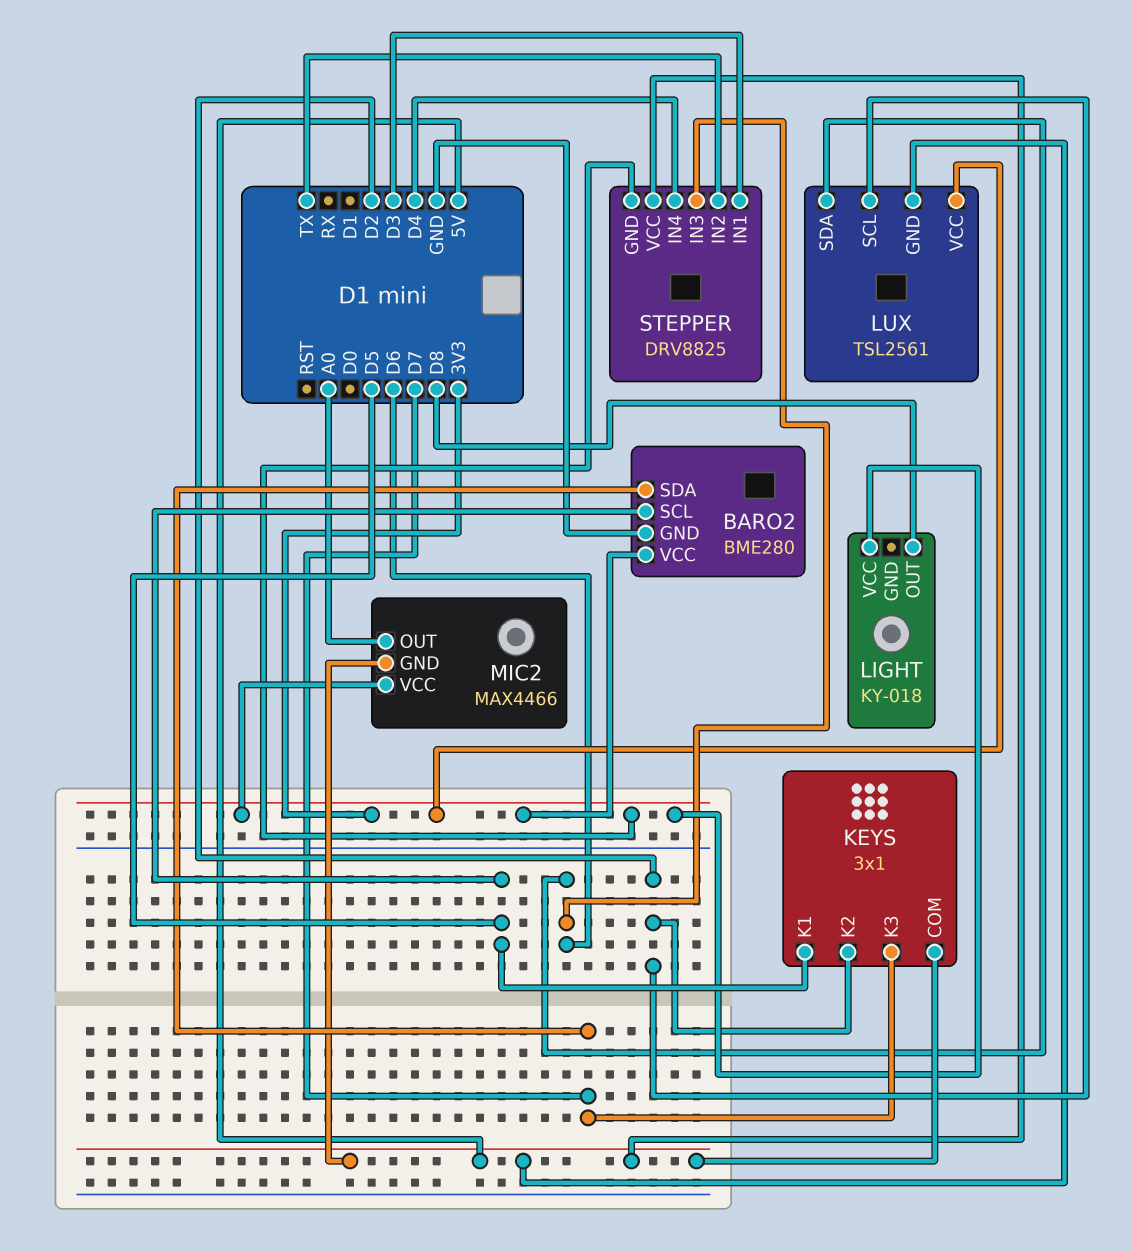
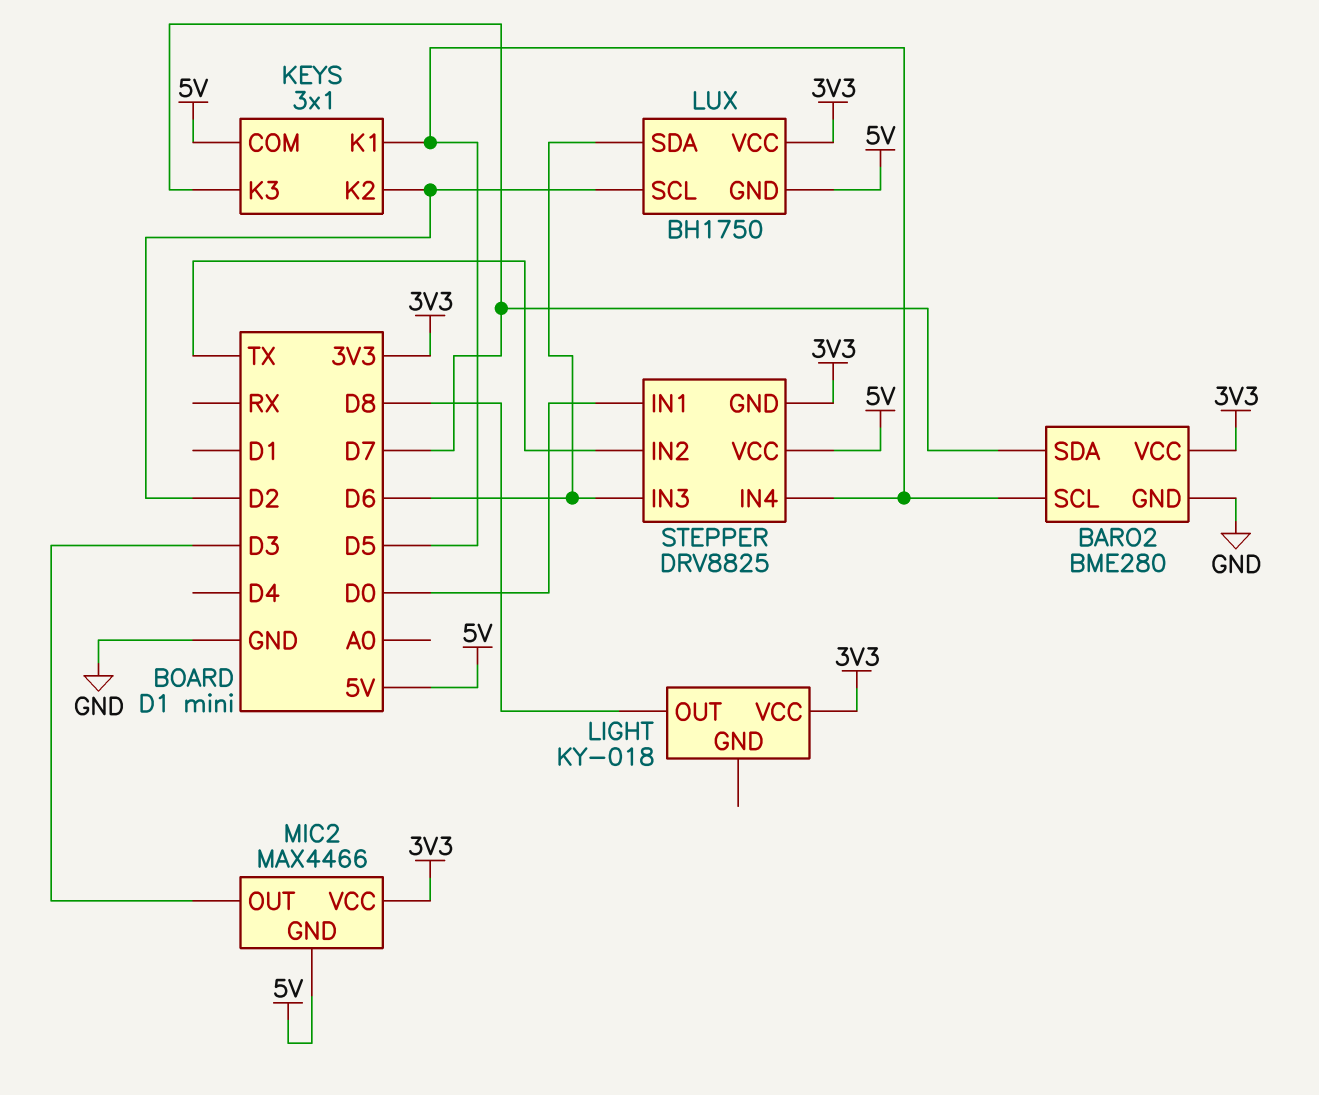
LUX: TSL2561 -> BH1750
MIC2 pin OUT: A0 -> D3
STEPPER pin IN1: D3 -> D0
STEPPER pin IN4: D4 -> D5

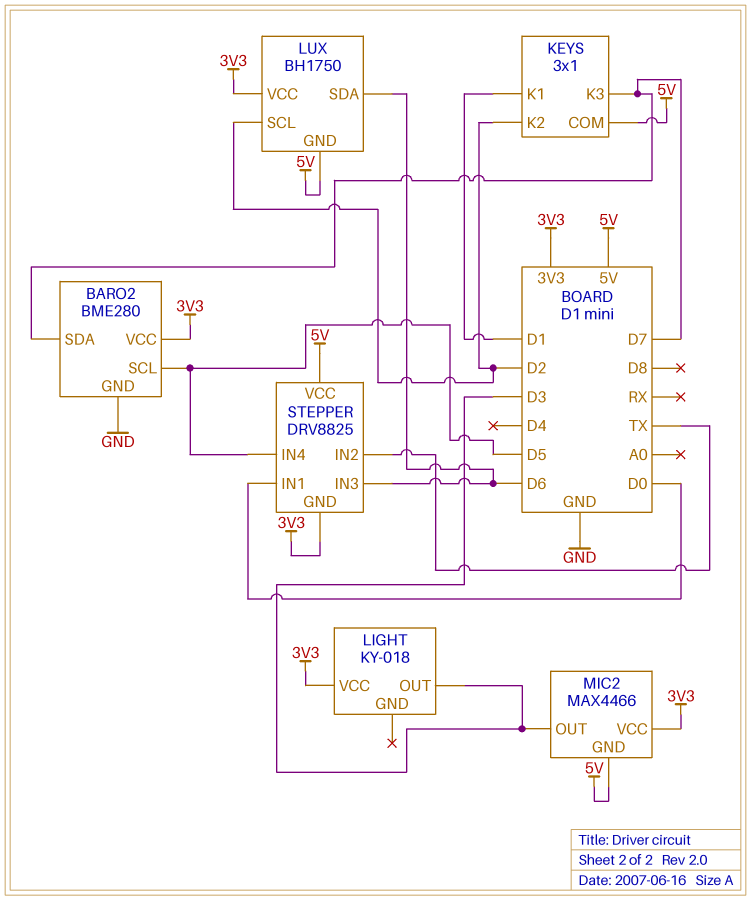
KEYS pin K1: D5 -> D1
LIGHT pin OUT: D8 -> D3

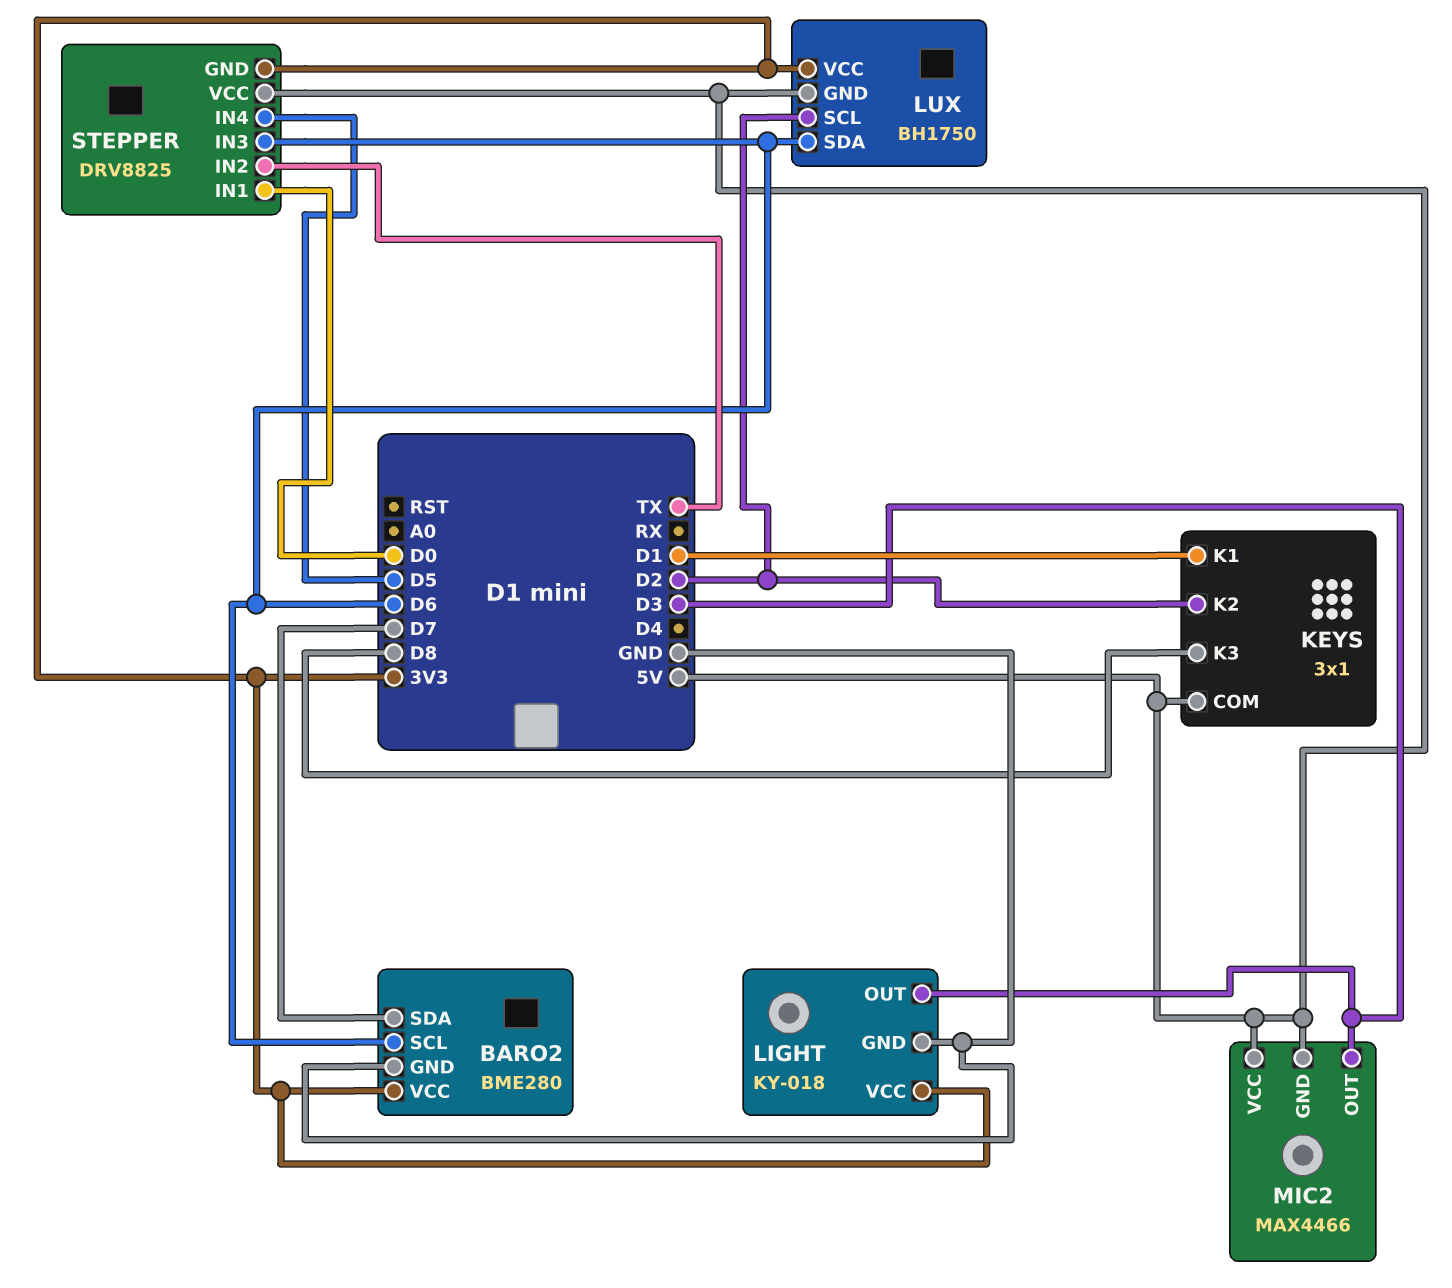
BARO2 pin SCL: D5 -> D6
KEYS pin K3: D7 -> D8
LIGHT pin GND: none -> GND
MIC2 pin VCC: 3V3 -> 5V

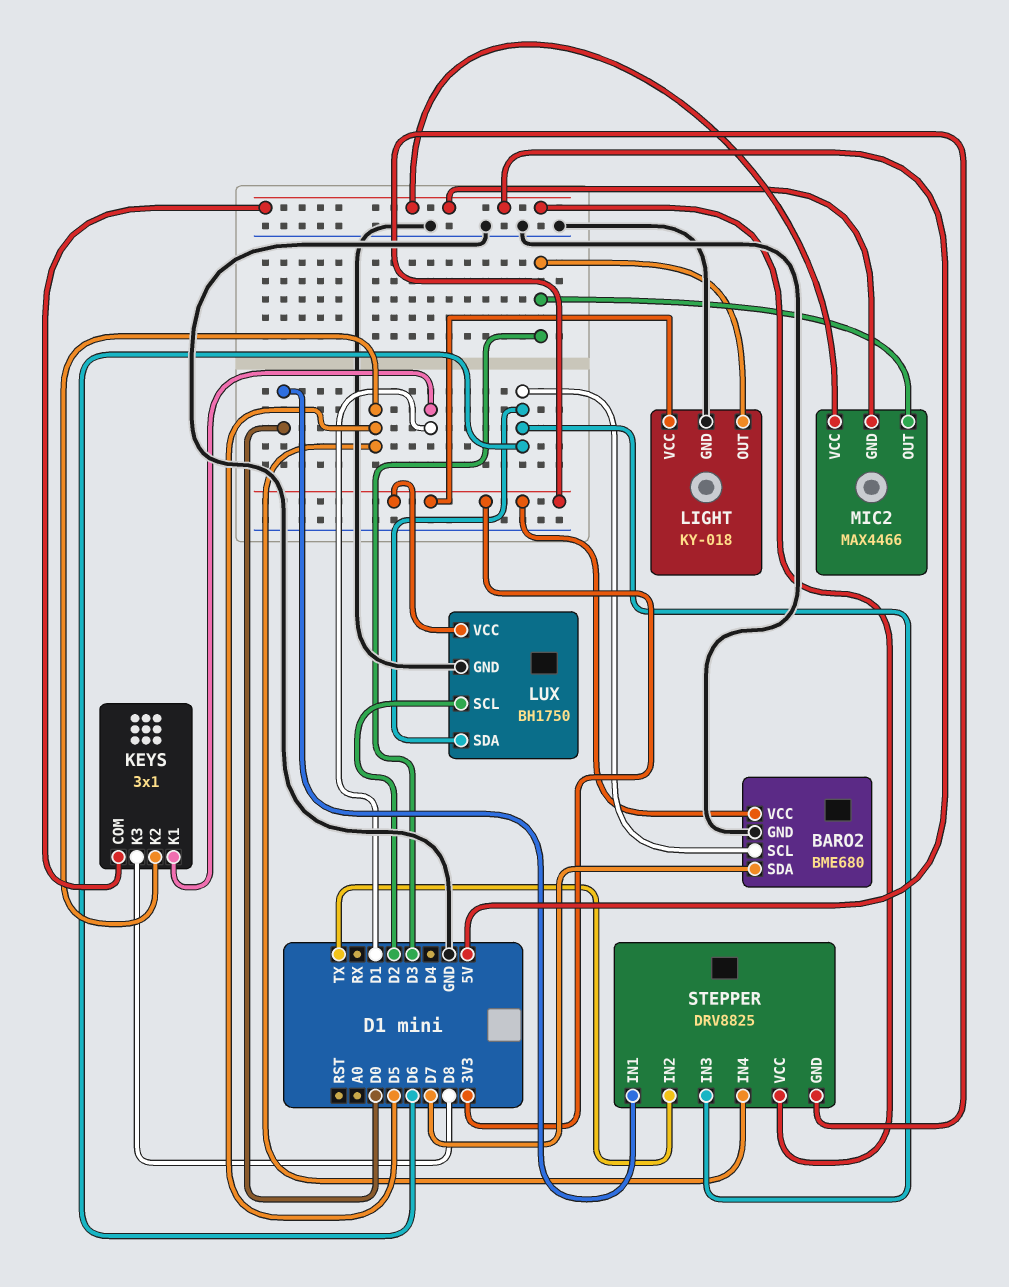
BARO2: BME280 -> BME680
KEYS pin K2: D2 -> D5
LUX pin GND: 5V -> GND

